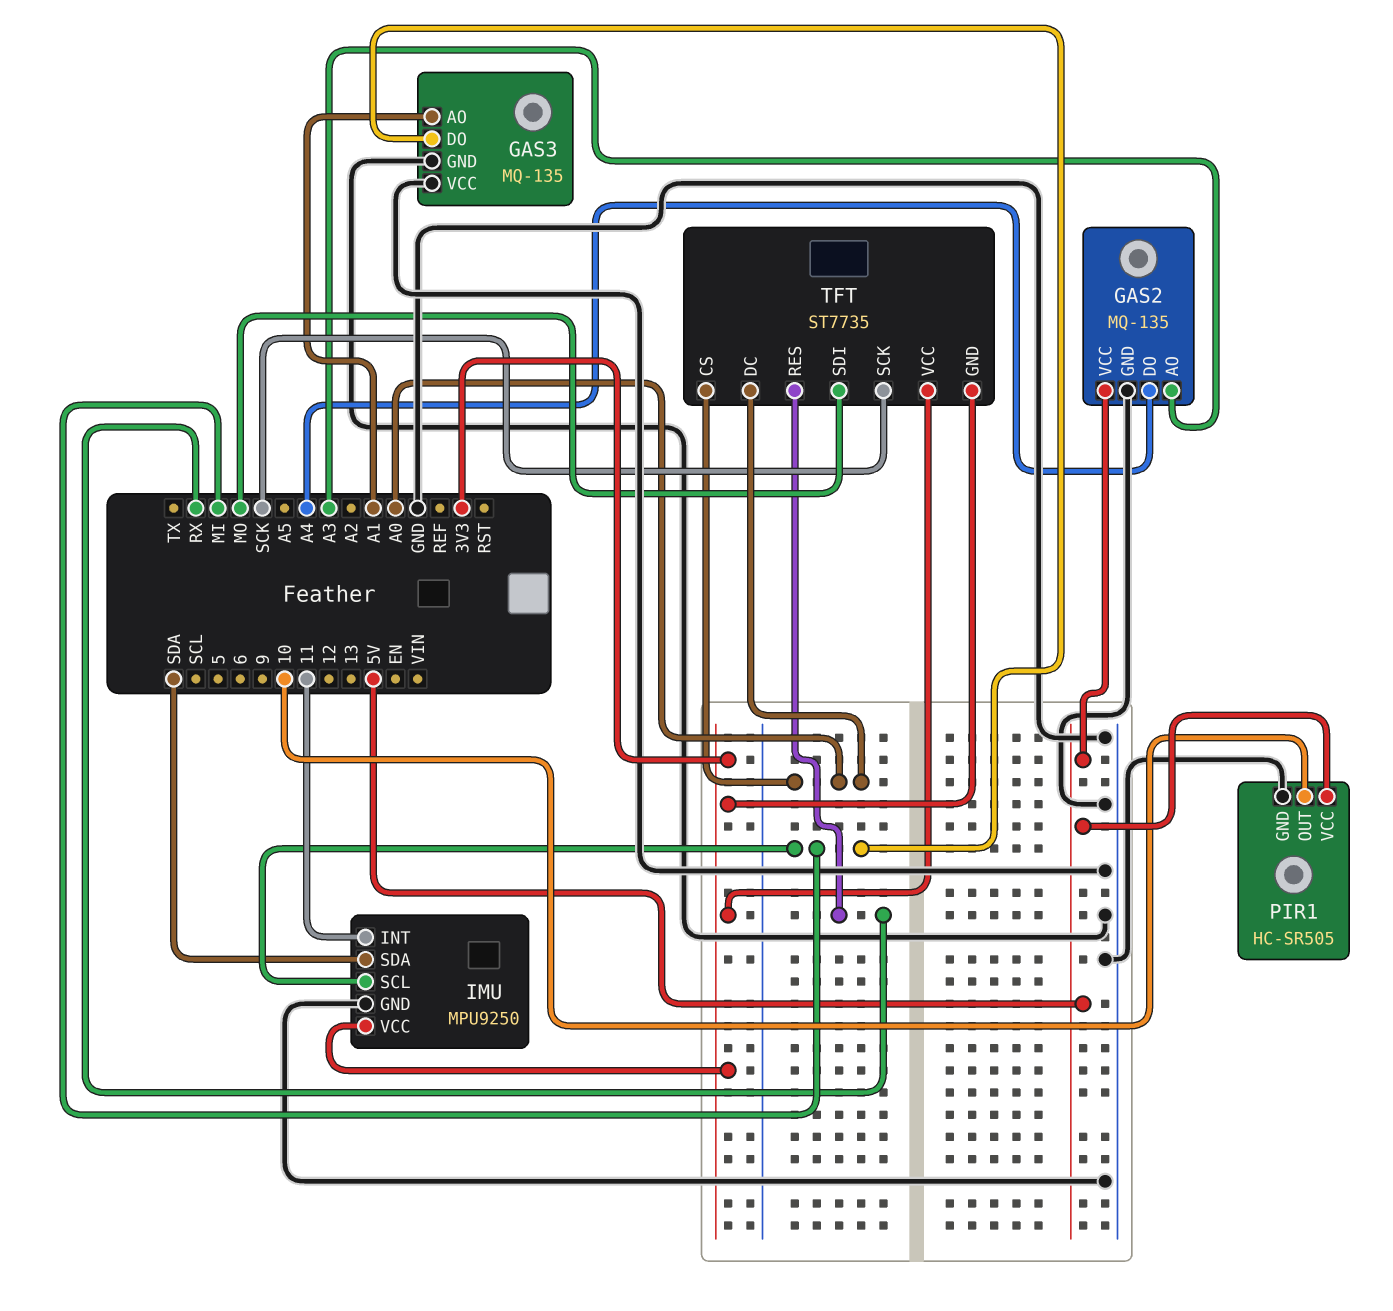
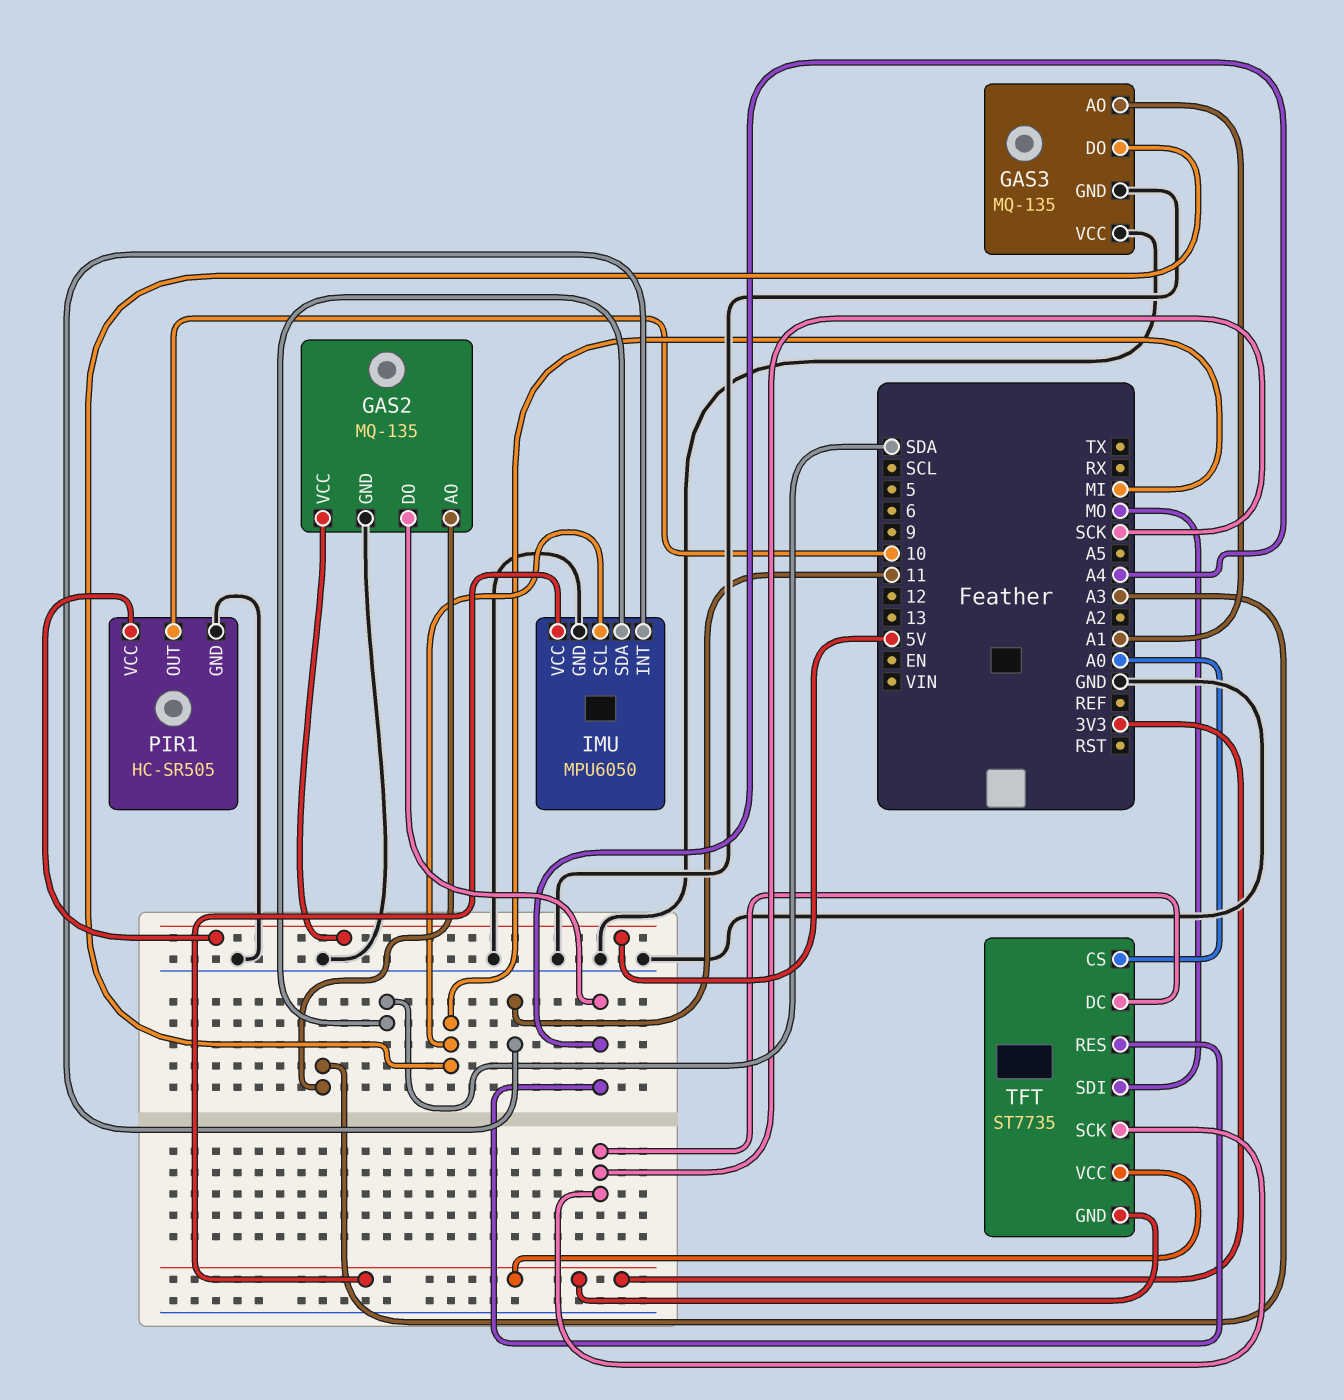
IMU: MPU9250 -> MPU6050
TFT pin DC: A0 -> SCK
TFT pin RES: RX -> A4

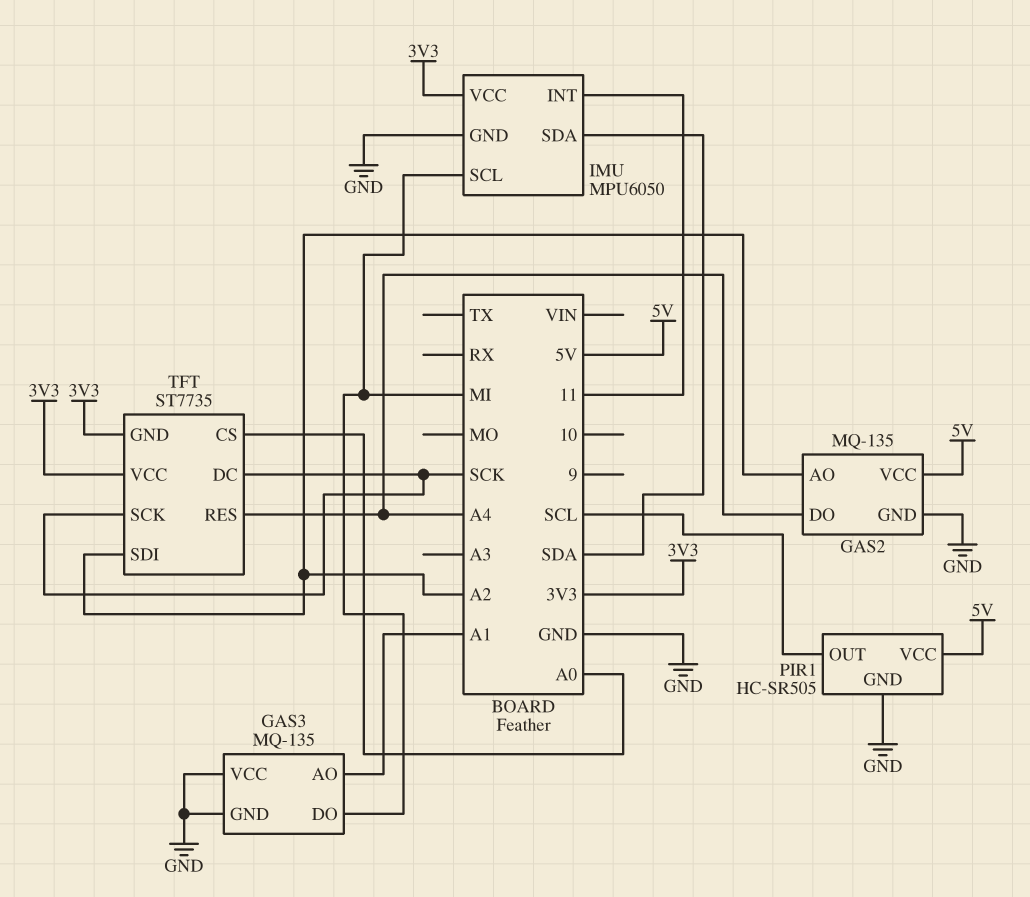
GAS2 pin AO: A3 -> A2
PIR1 pin OUT: 10 -> SCL
TFT pin SDI: MO -> A2

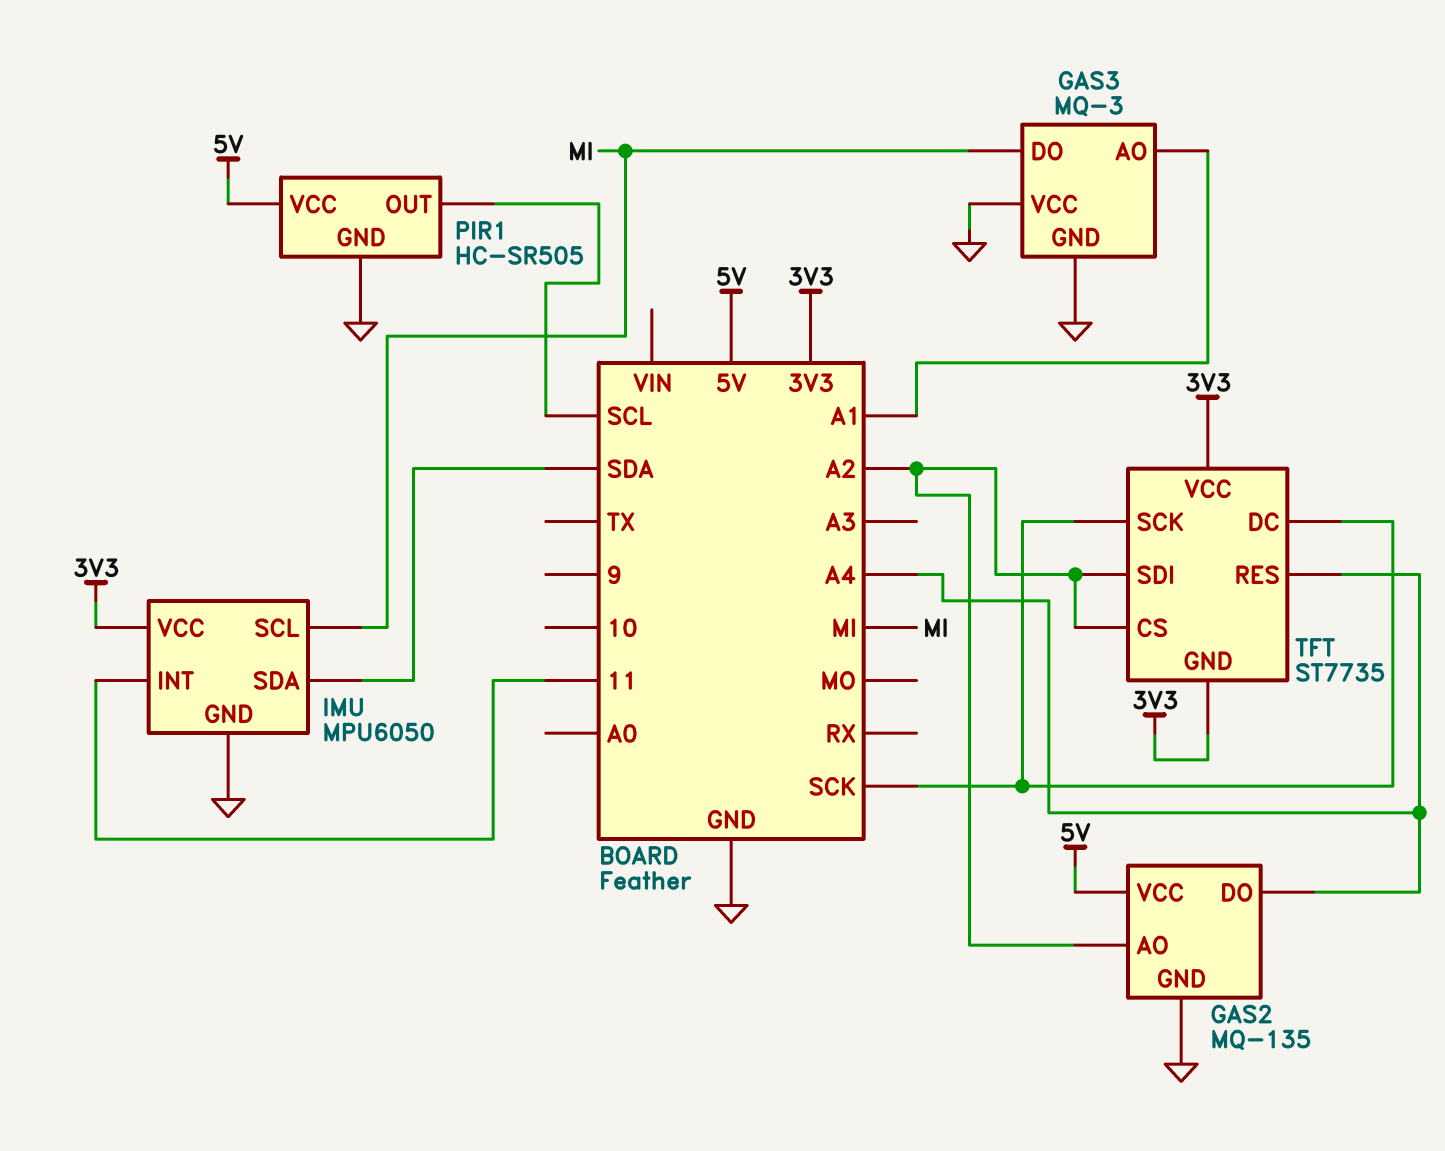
GAS3: MQ-135 -> MQ-3
TFT pin CS: A0 -> A2

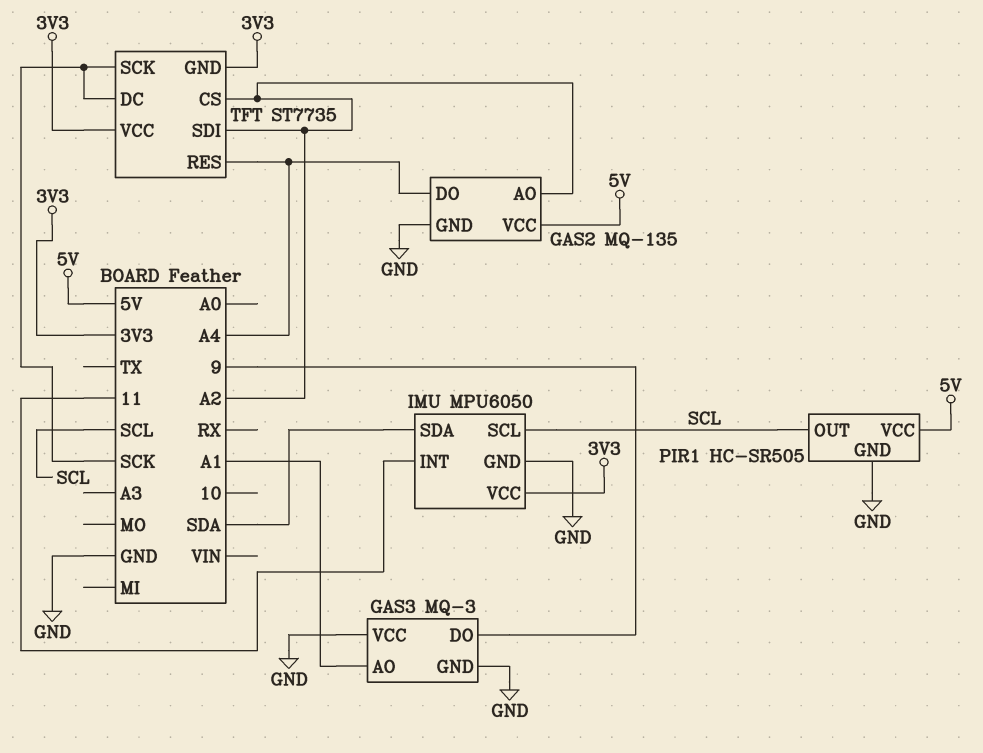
GAS3 pin DO: MI -> 9
IMU pin SCL: MI -> SCL

